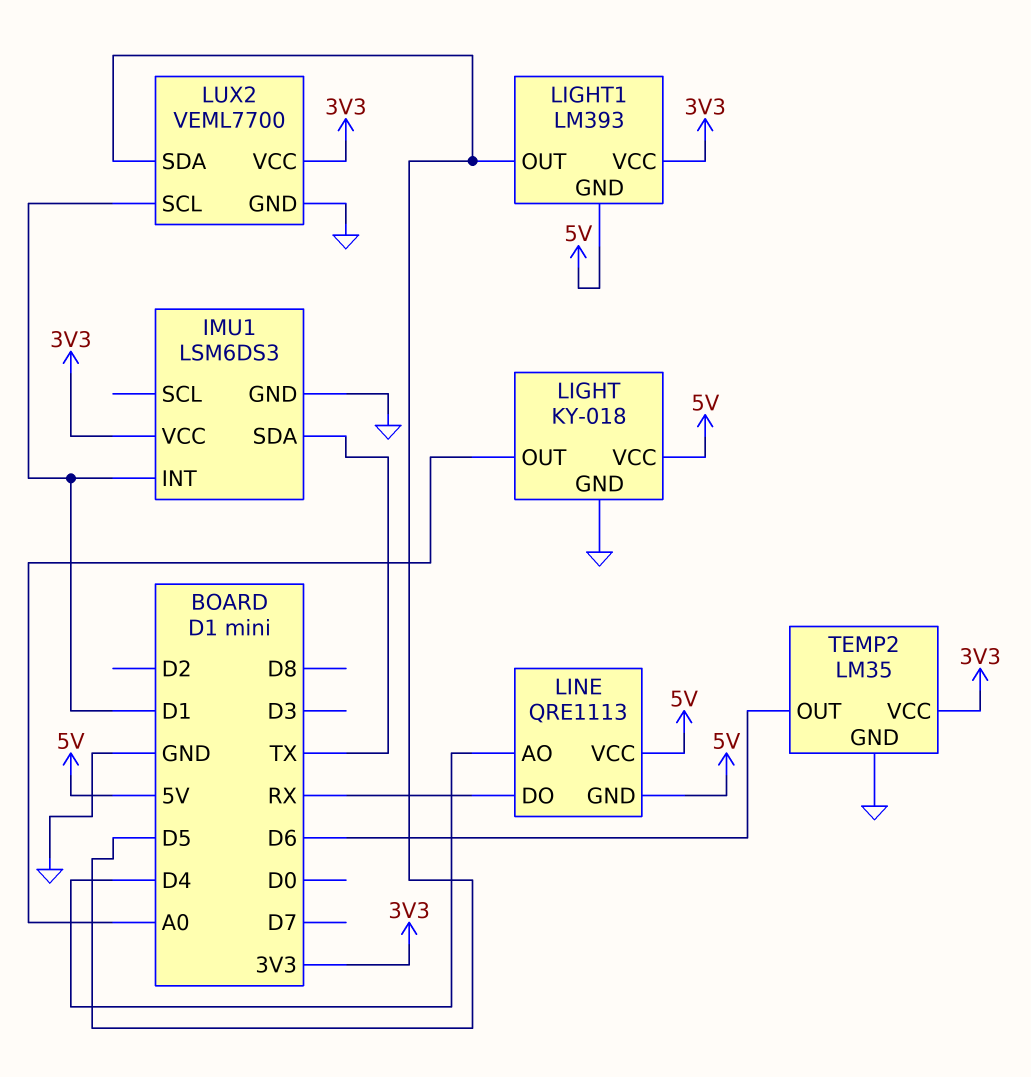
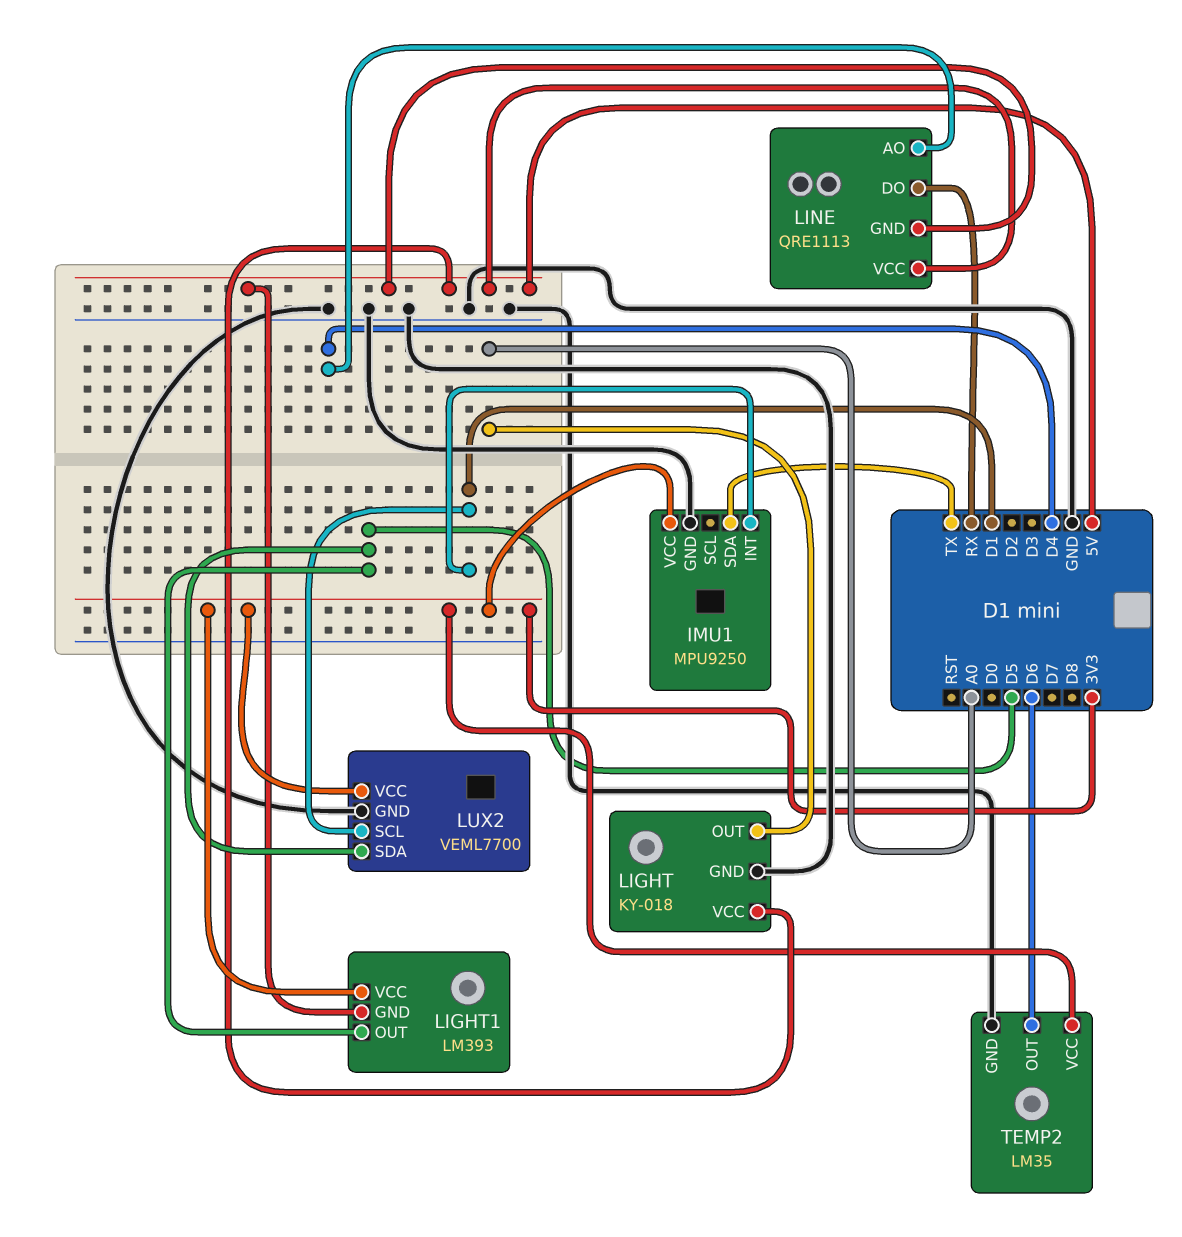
IMU1: LSM6DS3 -> MPU9250

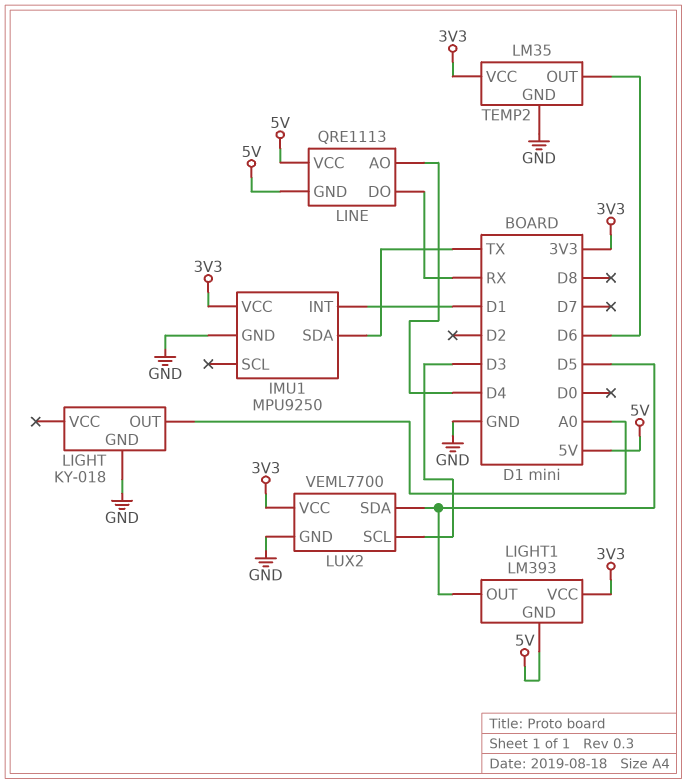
LIGHT pin VCC: 5V -> none
LUX2 pin SCL: D1 -> D3

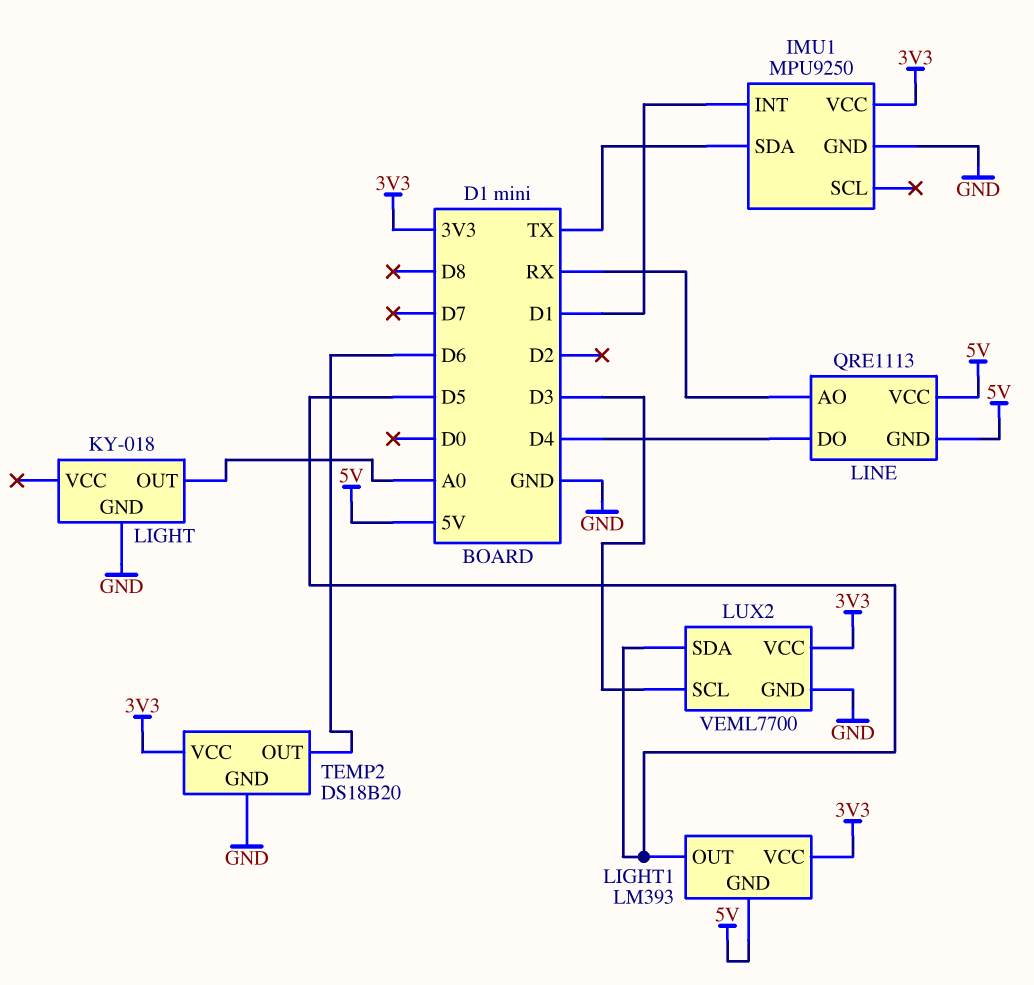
LINE pin AO: D4 -> RX
LINE pin DO: RX -> D4
TEMP2: LM35 -> DS18B20

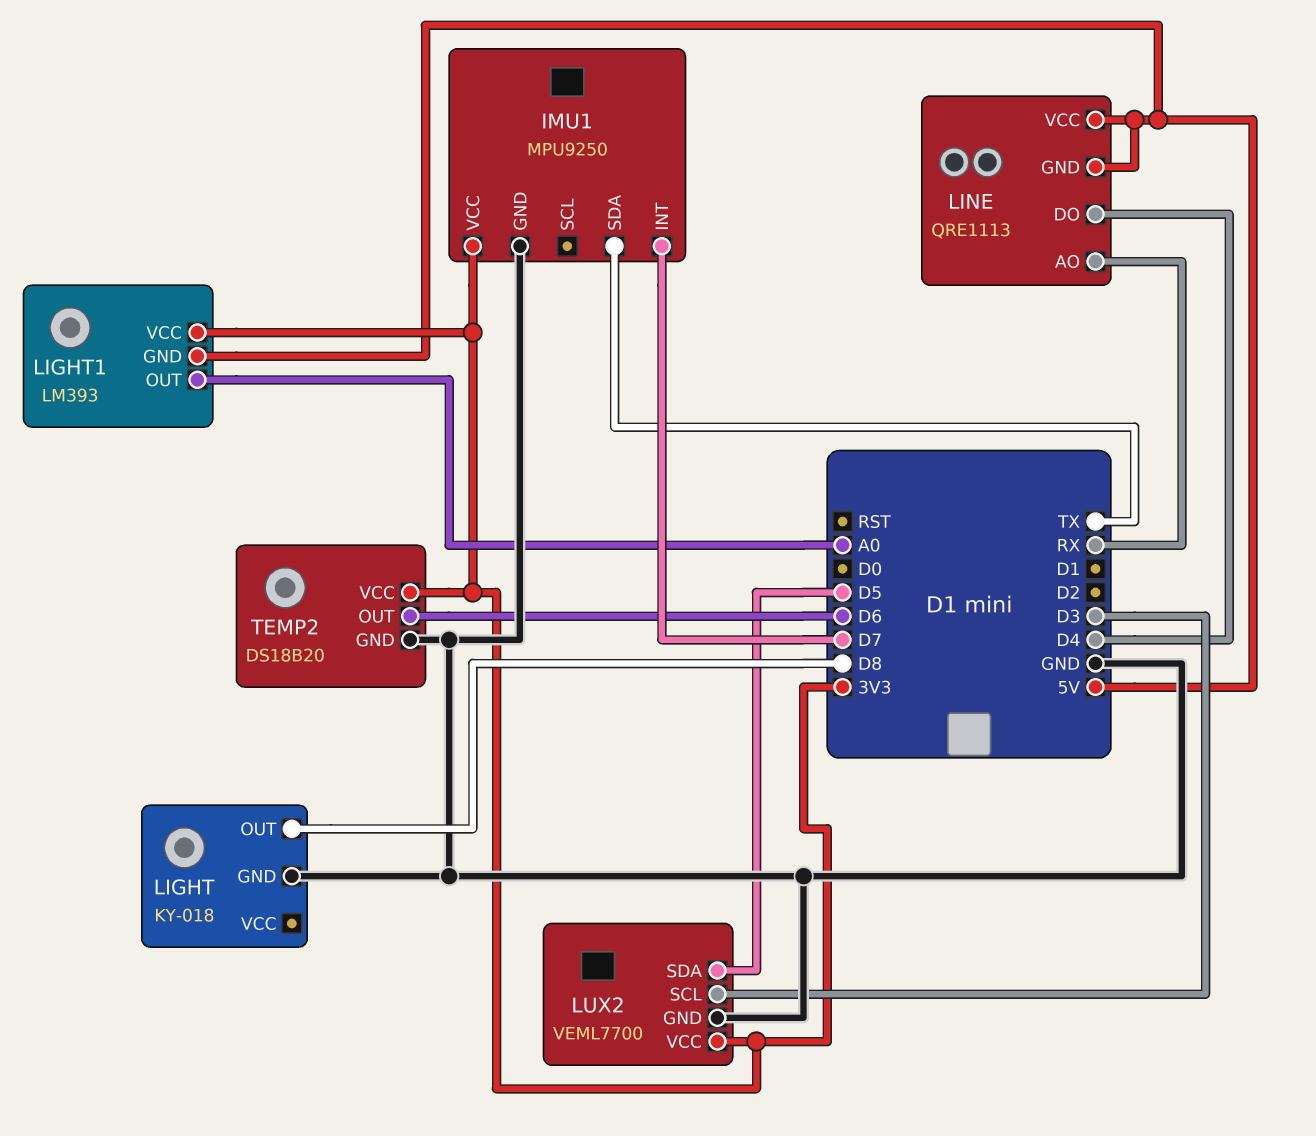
IMU1 pin INT: D1 -> D7
LIGHT pin OUT: A0 -> D8
LIGHT1 pin OUT: D5 -> A0

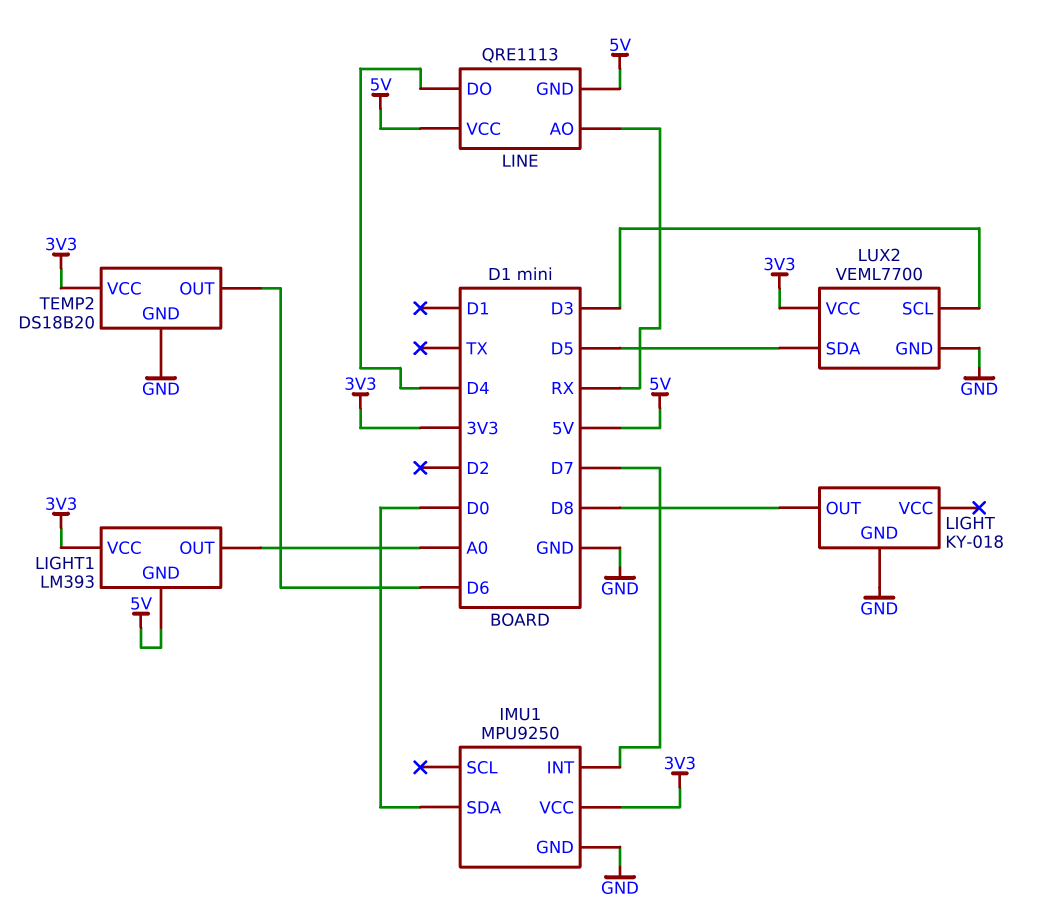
IMU1 pin SDA: TX -> D0

